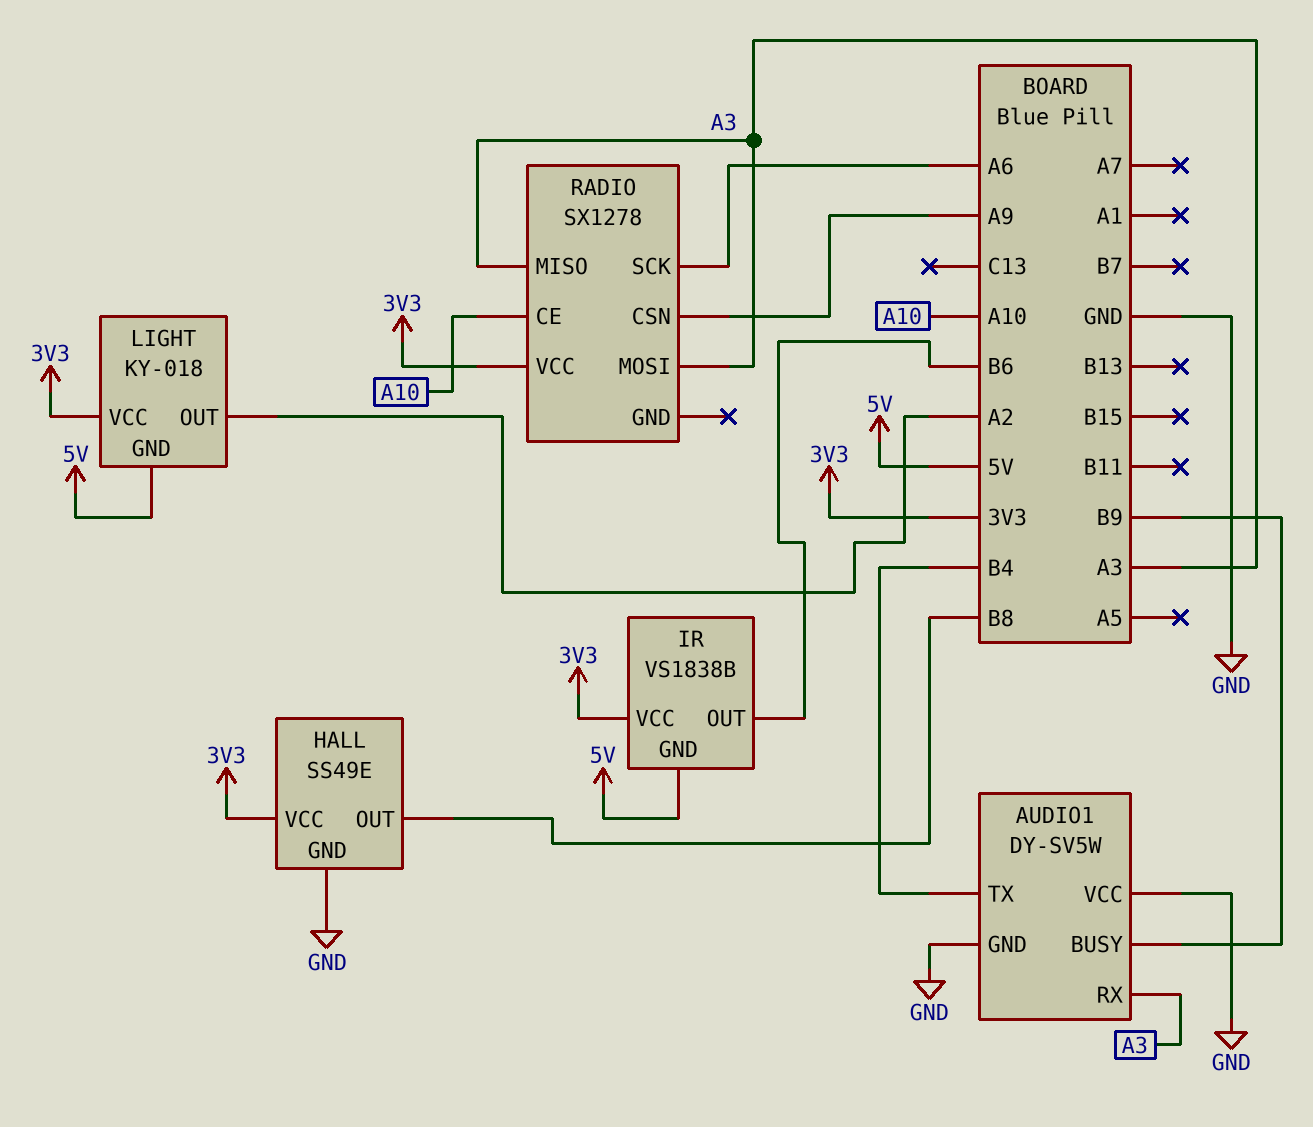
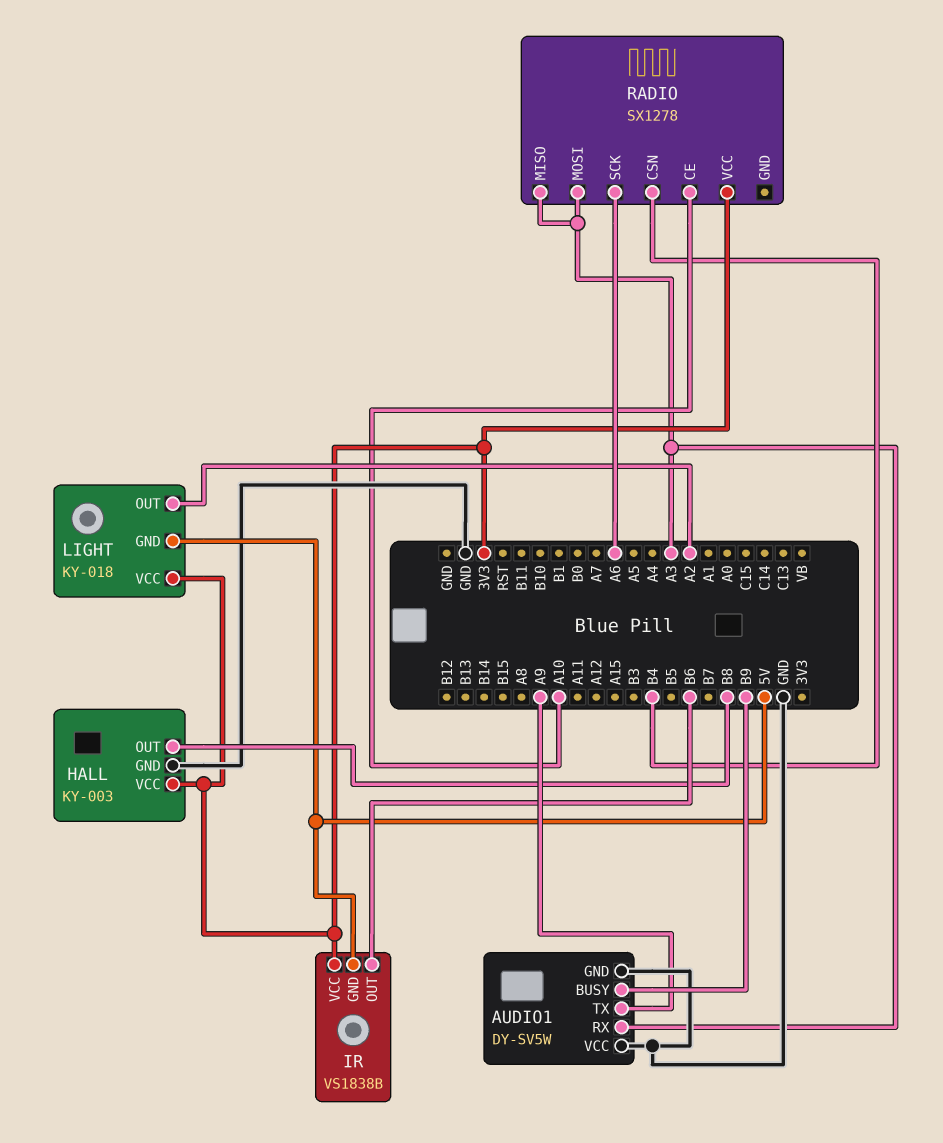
AUDIO1 pin TX: B4 -> A9
HALL: SS49E -> KY-003
RADIO pin CSN: A9 -> B4

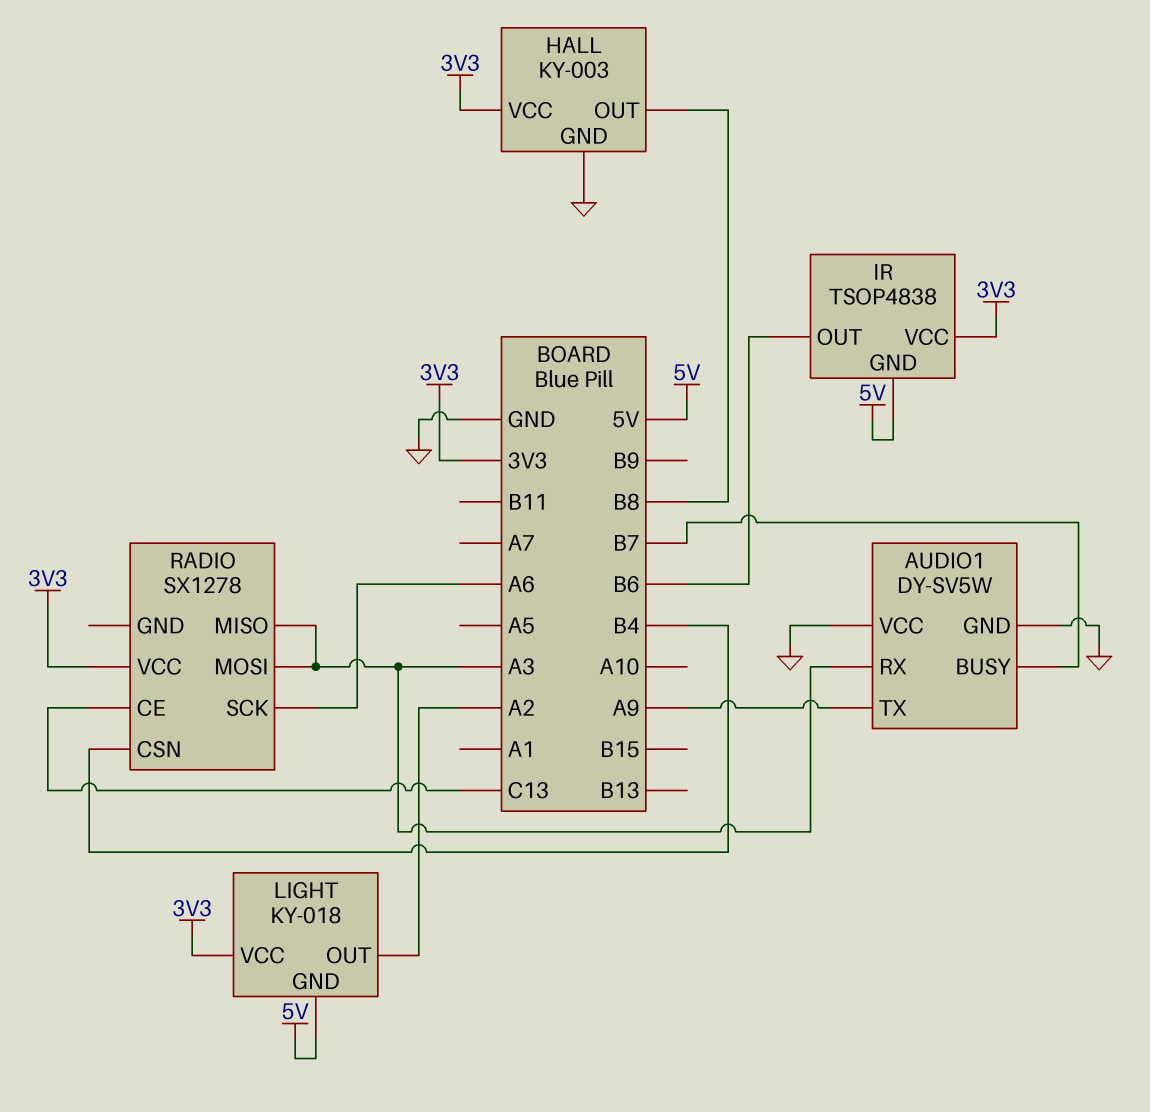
AUDIO1 pin BUSY: B9 -> B7
IR: VS1838B -> TSOP4838
RADIO pin CE: A10 -> C13

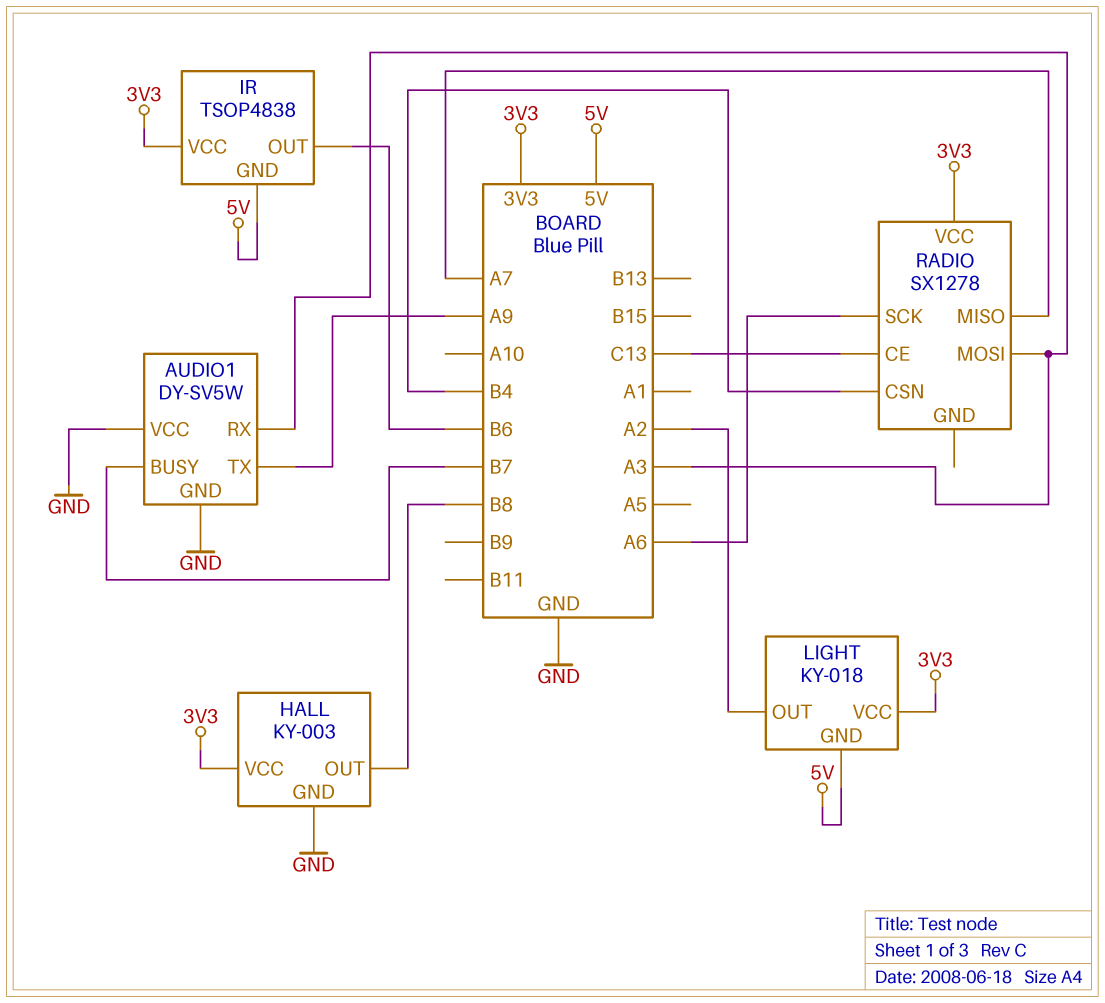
RADIO pin MISO: A3 -> A7

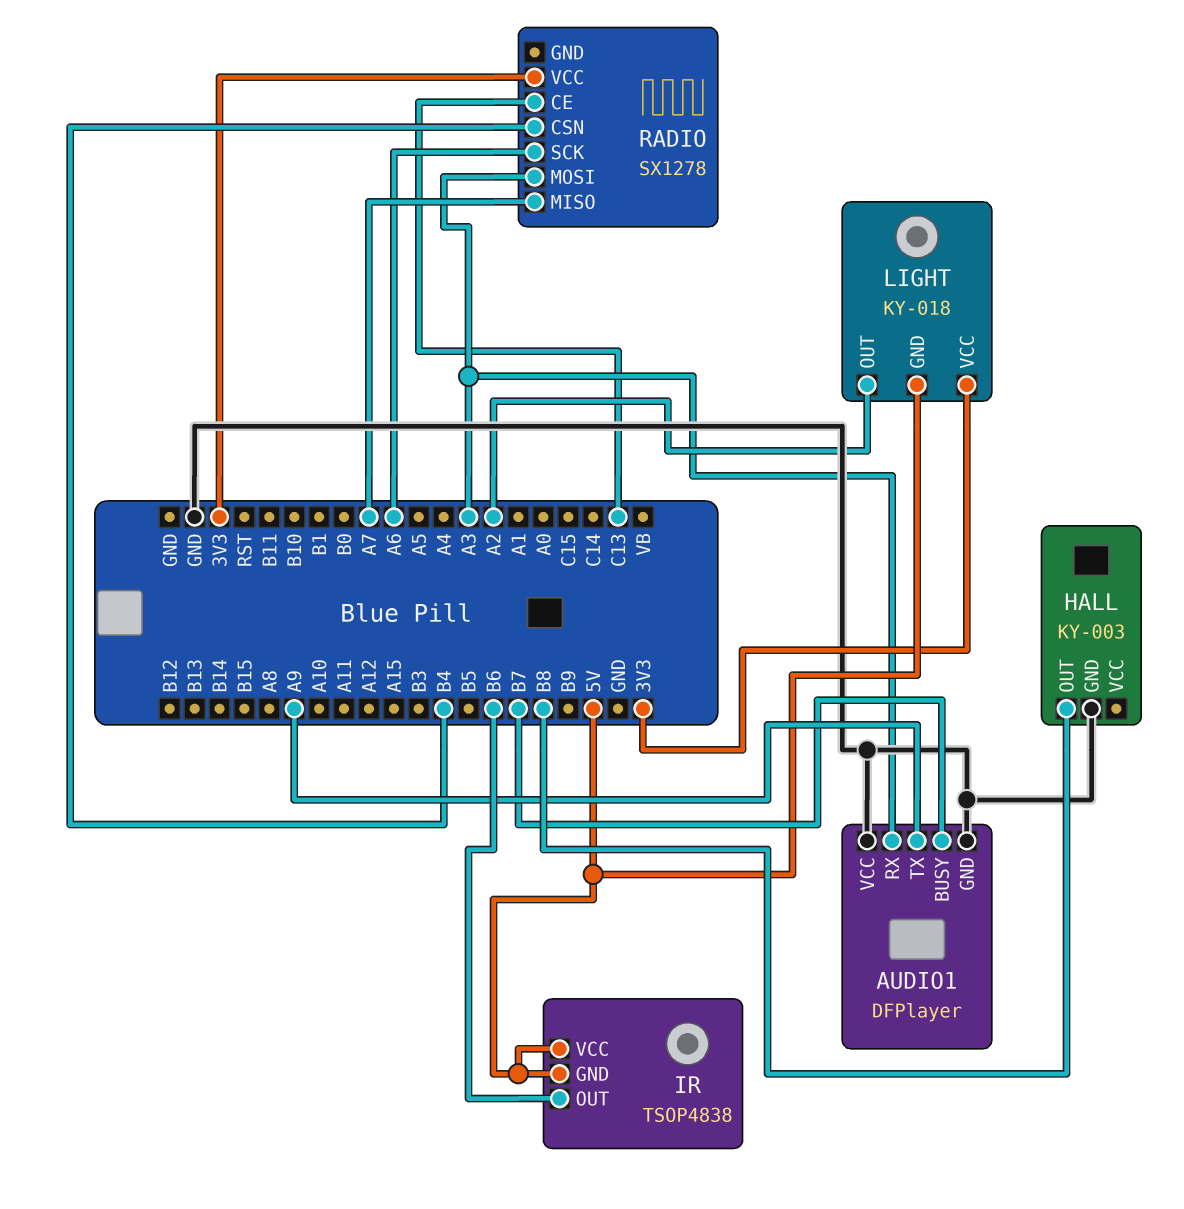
AUDIO1: DY-SV5W -> DFPlayer
HALL pin VCC: 3V3 -> none
IR pin VCC: 3V3 -> 5V

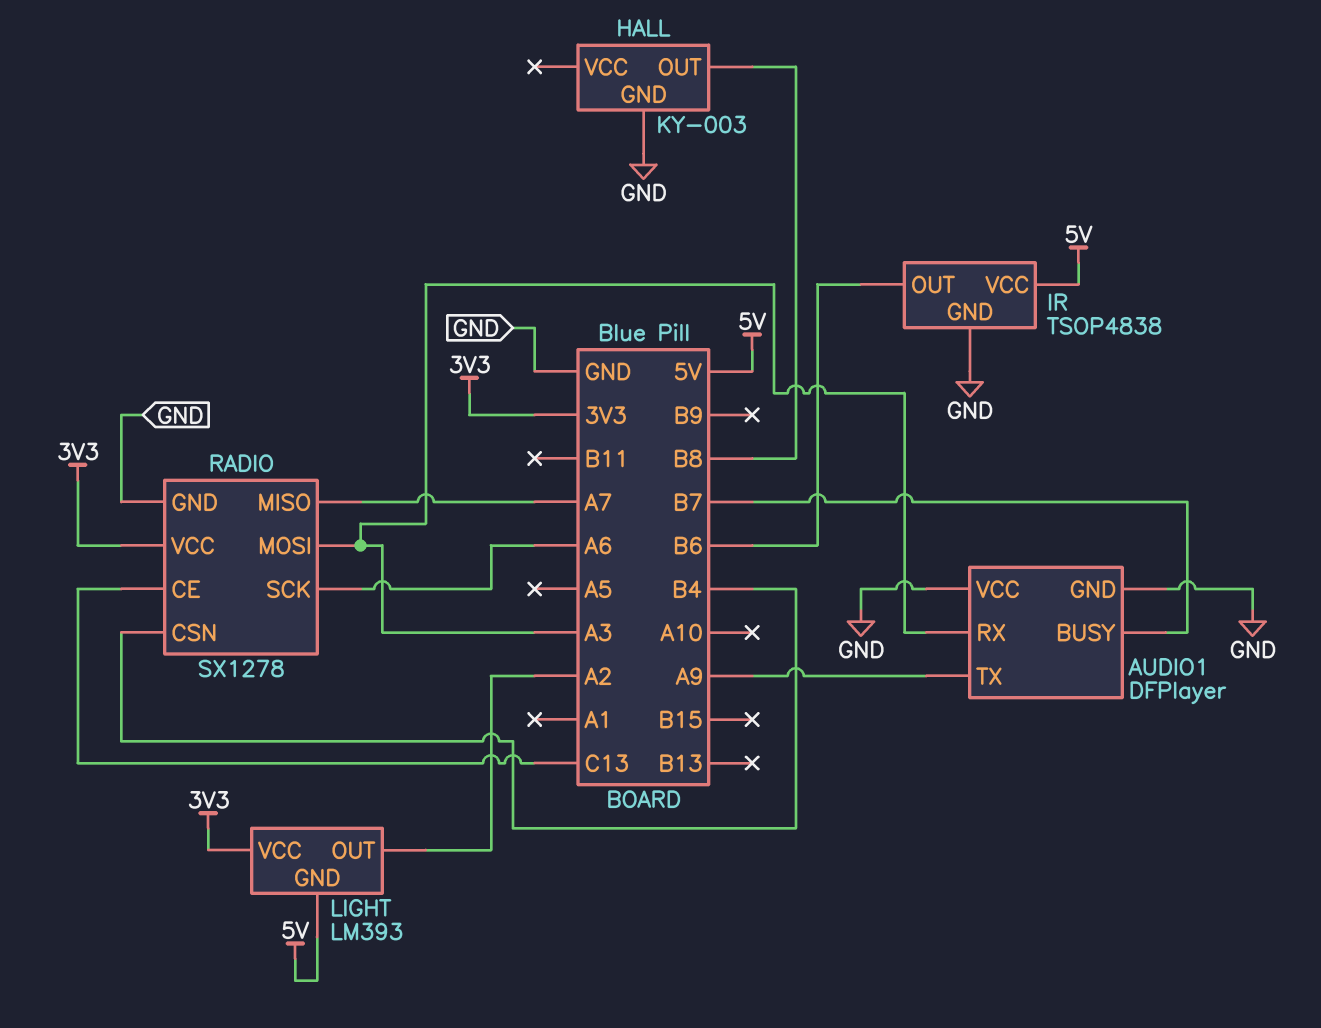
IR pin GND: 5V -> GND
LIGHT: KY-018 -> LM393
RADIO pin GND: none -> GND

